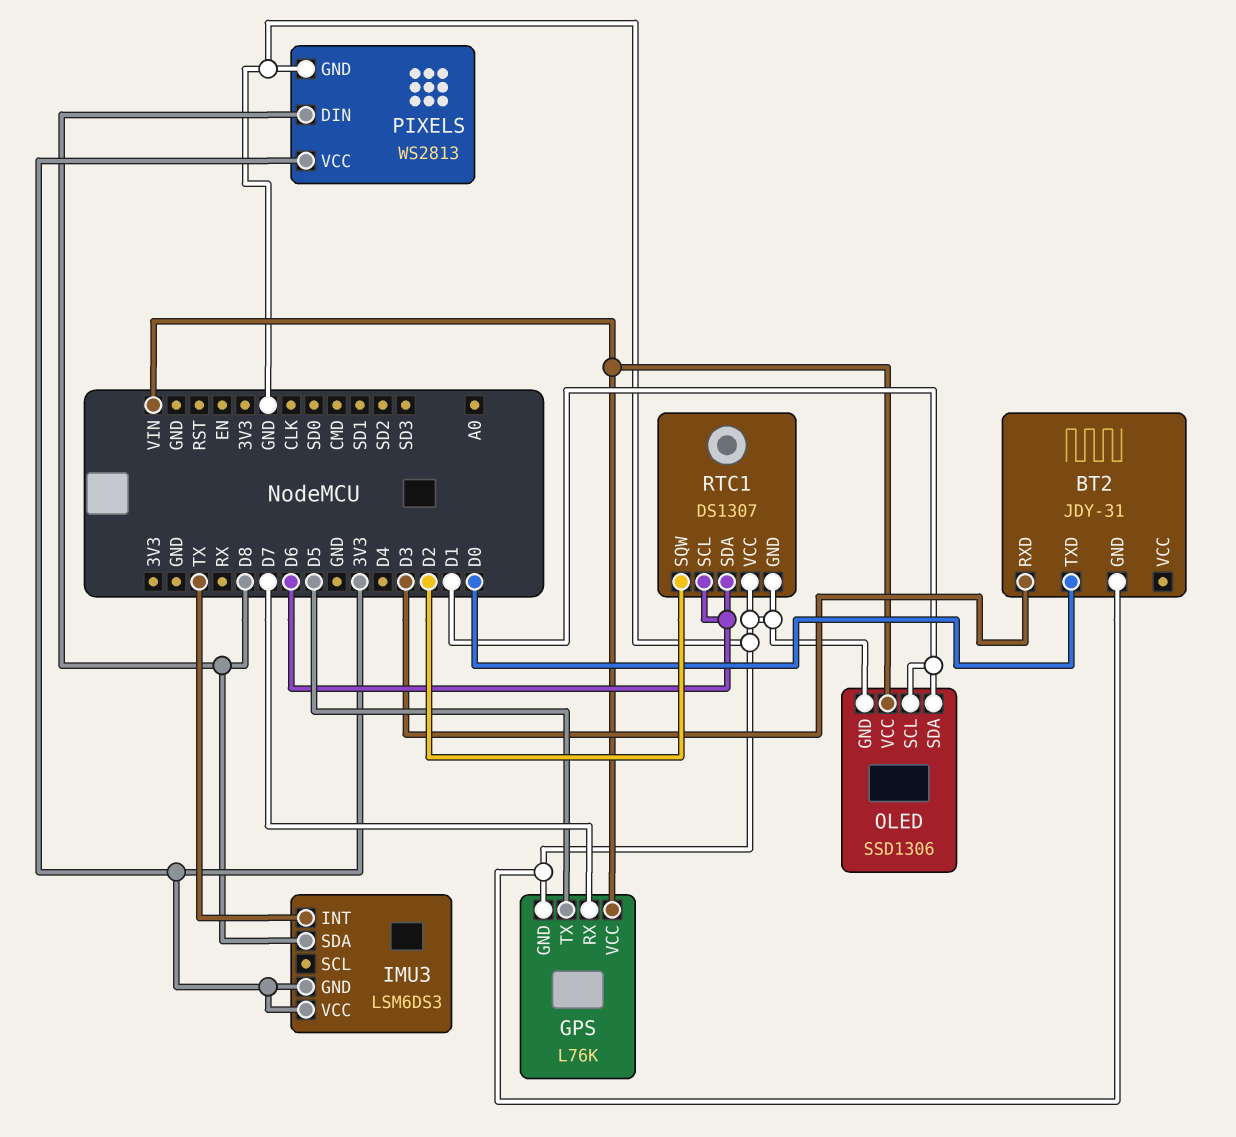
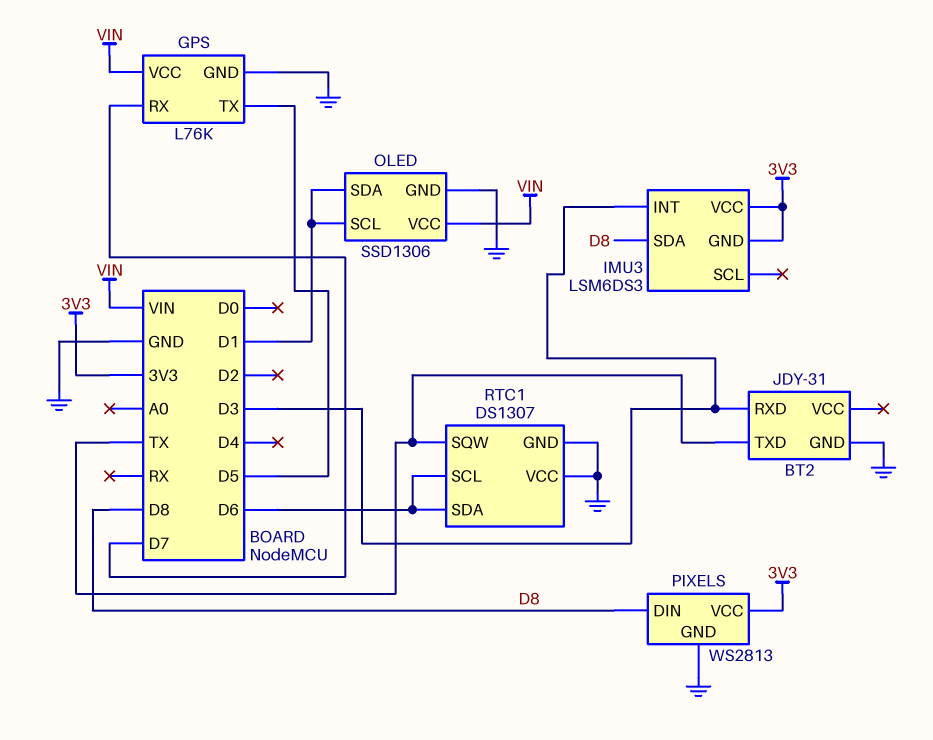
BT2 pin TXD: D0 -> TX
IMU3 pin INT: TX -> D3
RTC1 pin SQW: D2 -> TX

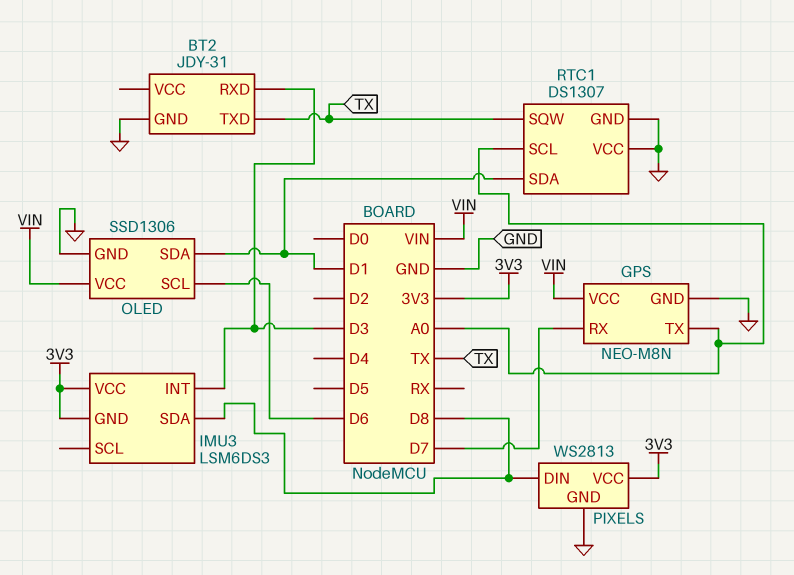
GPS: L76K -> NEO-M8N
GPS pin TX: D5 -> A0
OLED pin SCL: D1 -> D6
RTC1 pin SCL: D6 -> A0
RTC1 pin SDA: D6 -> D1

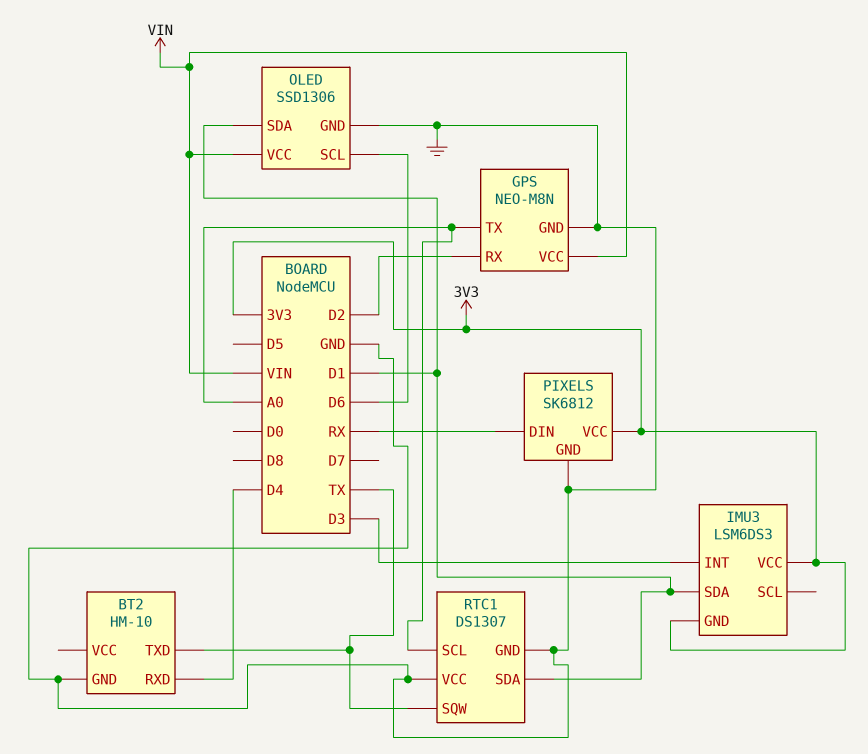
BT2: JDY-31 -> HM-10
BT2 pin RXD: D3 -> D4
GPS pin RX: D7 -> D2
IMU3 pin SDA: D8 -> D1
PIXELS: WS2813 -> SK6812
PIXELS pin DIN: D8 -> RX

